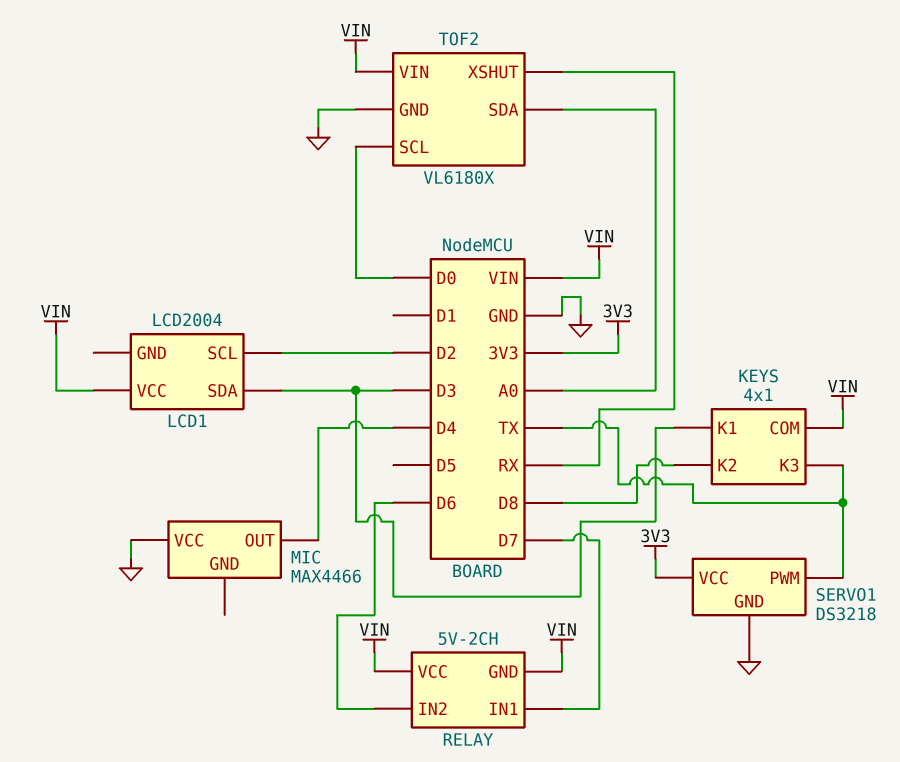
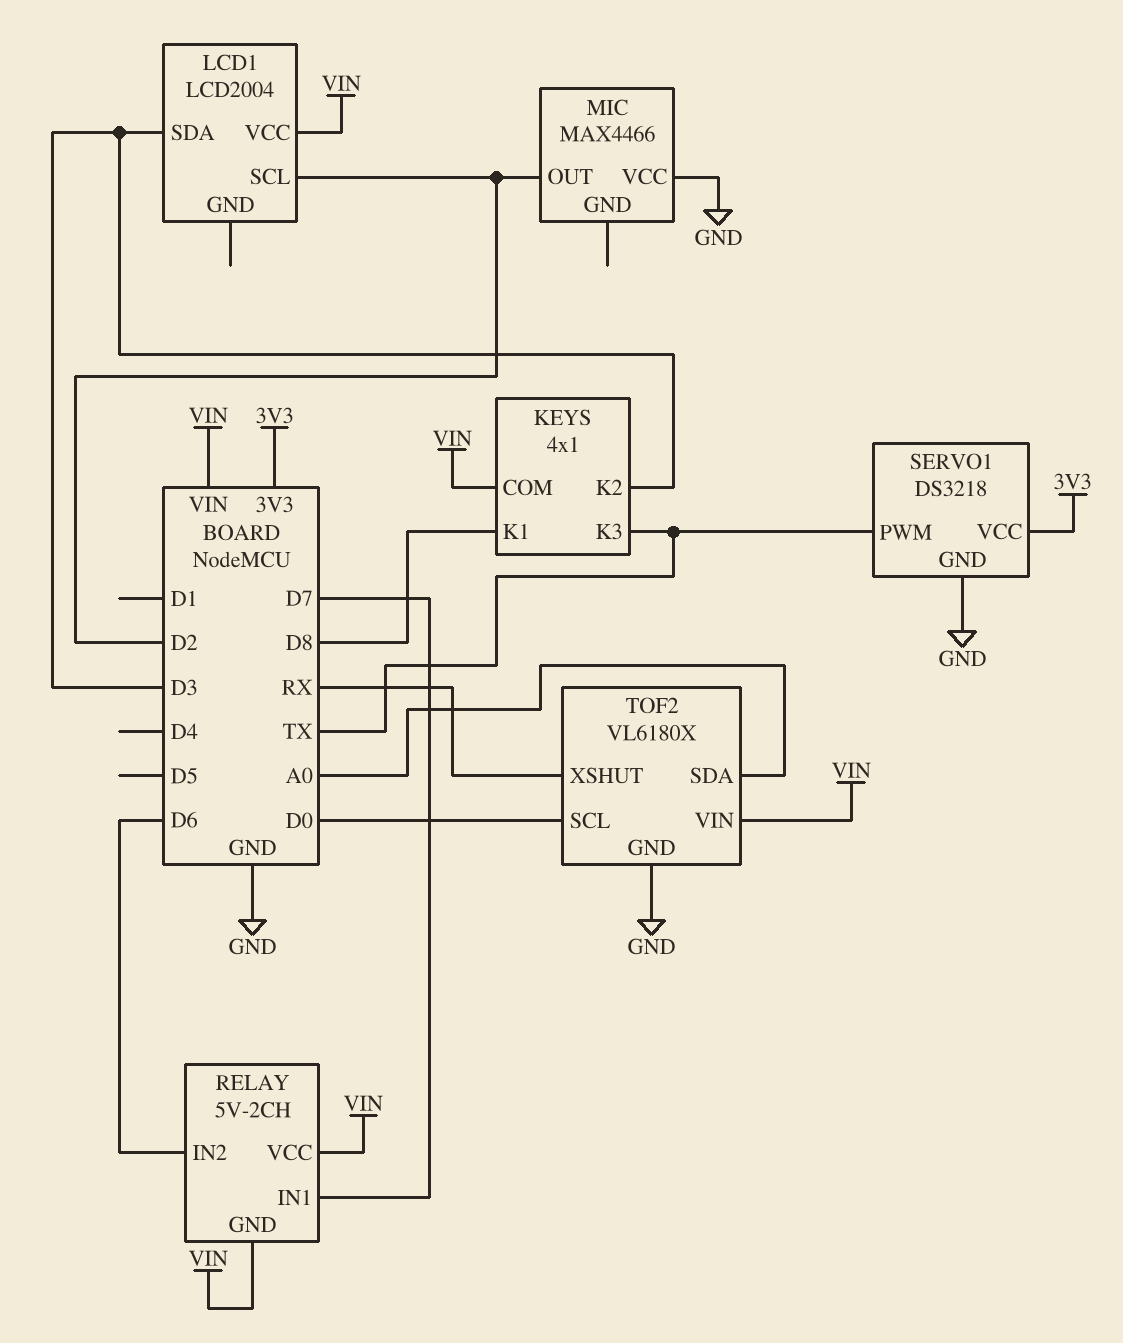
KEYS pin K1: D3 -> D8
KEYS pin K2: D8 -> D3
MIC pin OUT: D4 -> D2

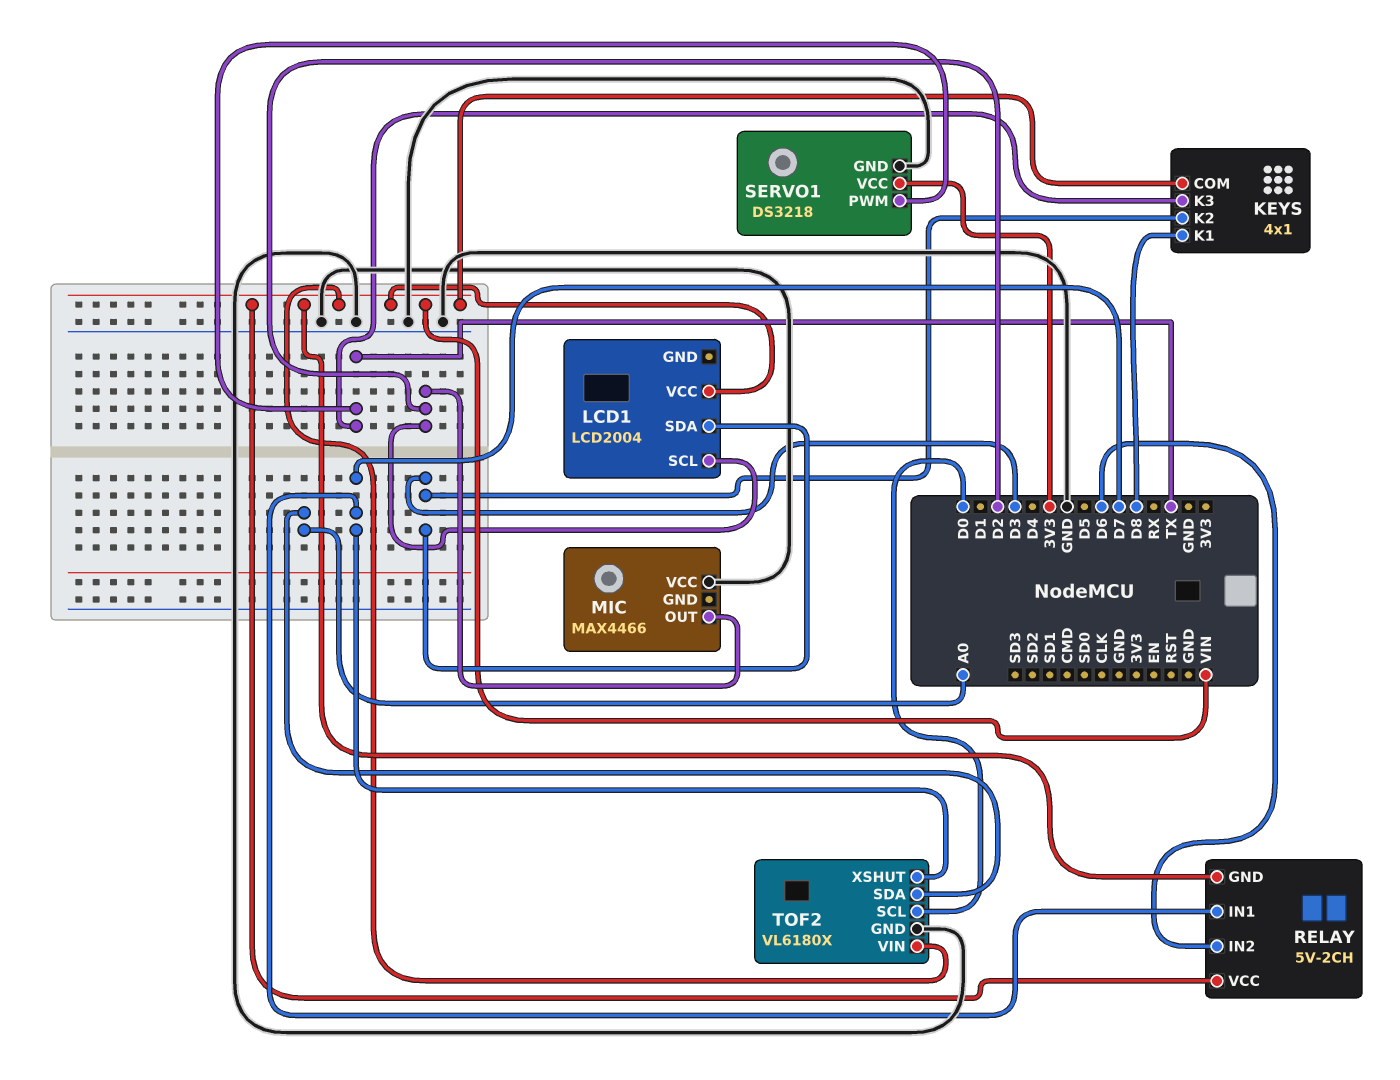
TOF2 pin XSHUT: RX -> D7

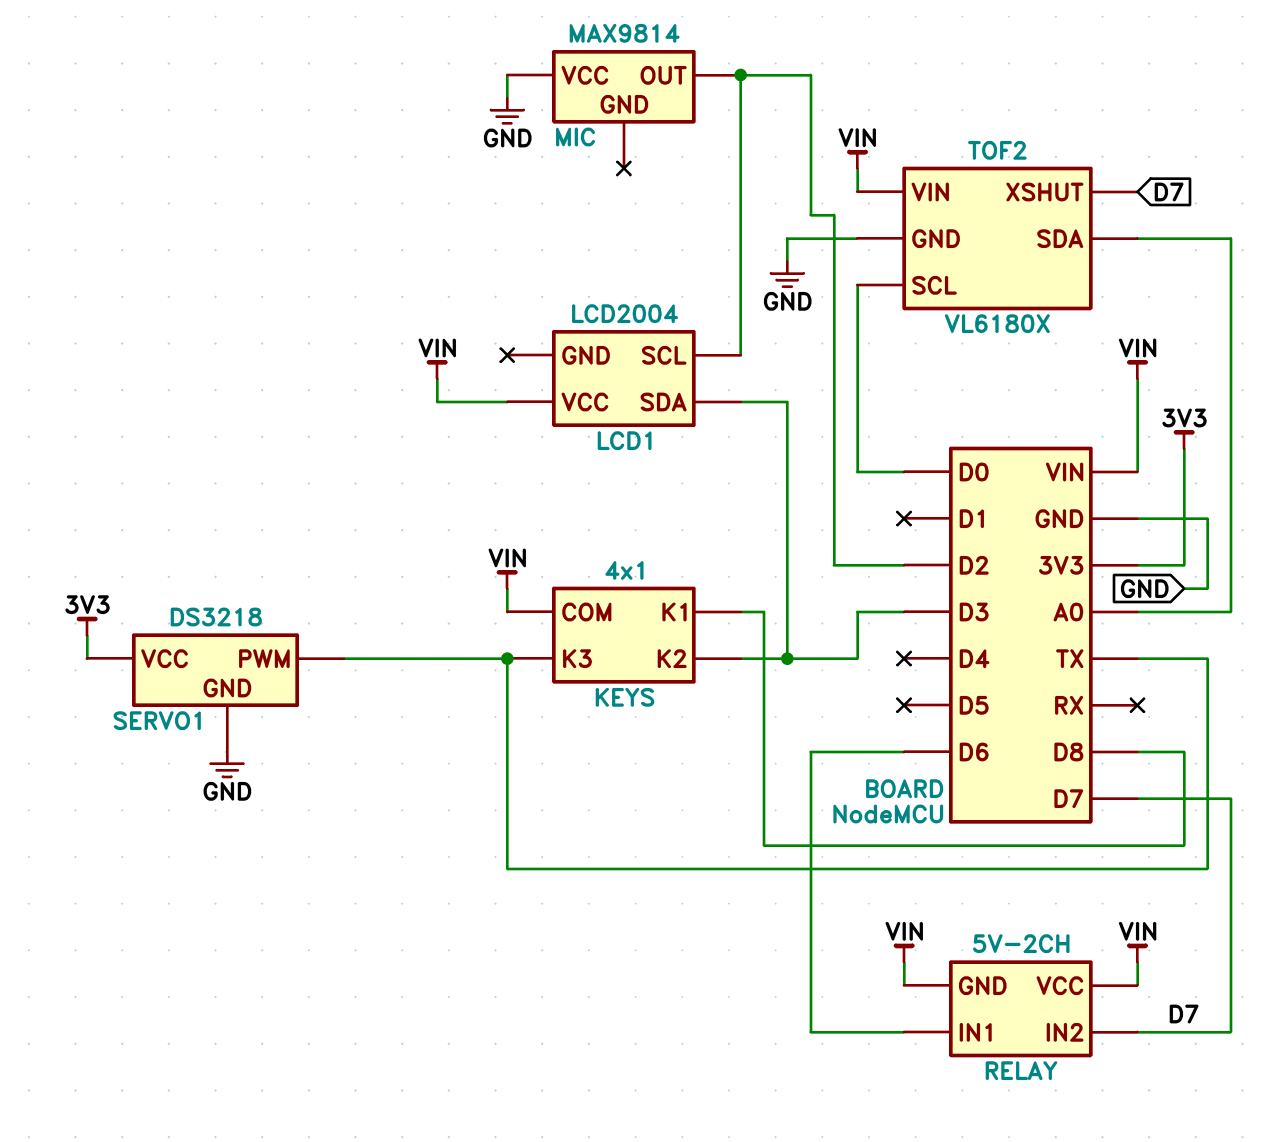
MIC: MAX4466 -> MAX9814
RELAY pin IN1: D7 -> D6
RELAY pin IN2: D6 -> D7

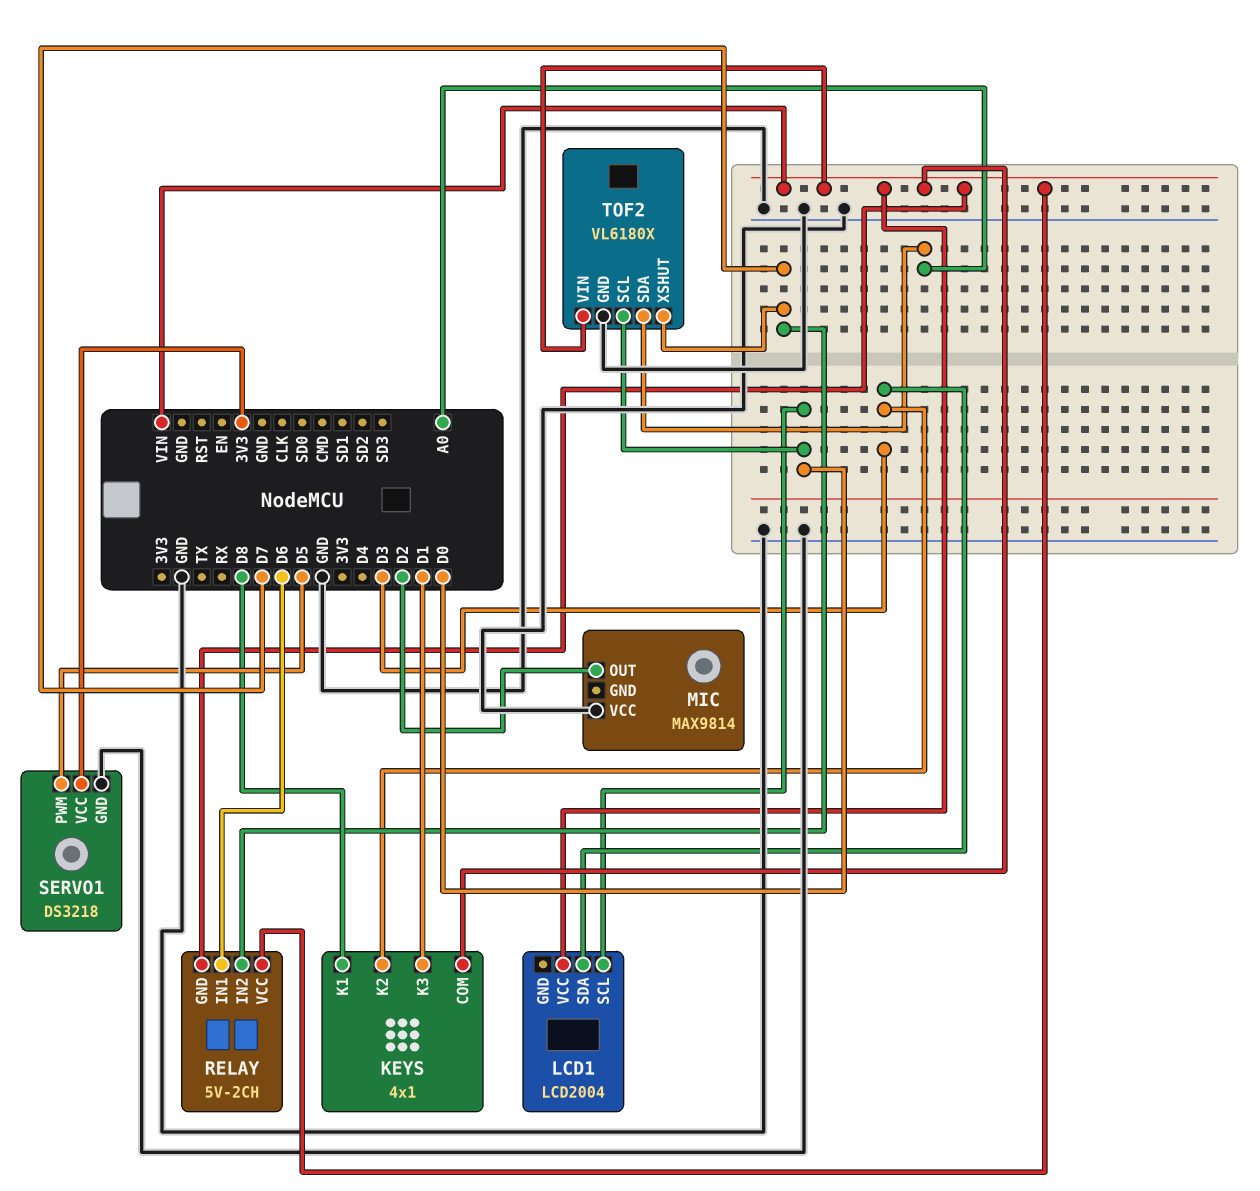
KEYS pin K3: TX -> D1
LCD1 pin SCL: D2 -> D0
SERVO1 pin PWM: TX -> D5

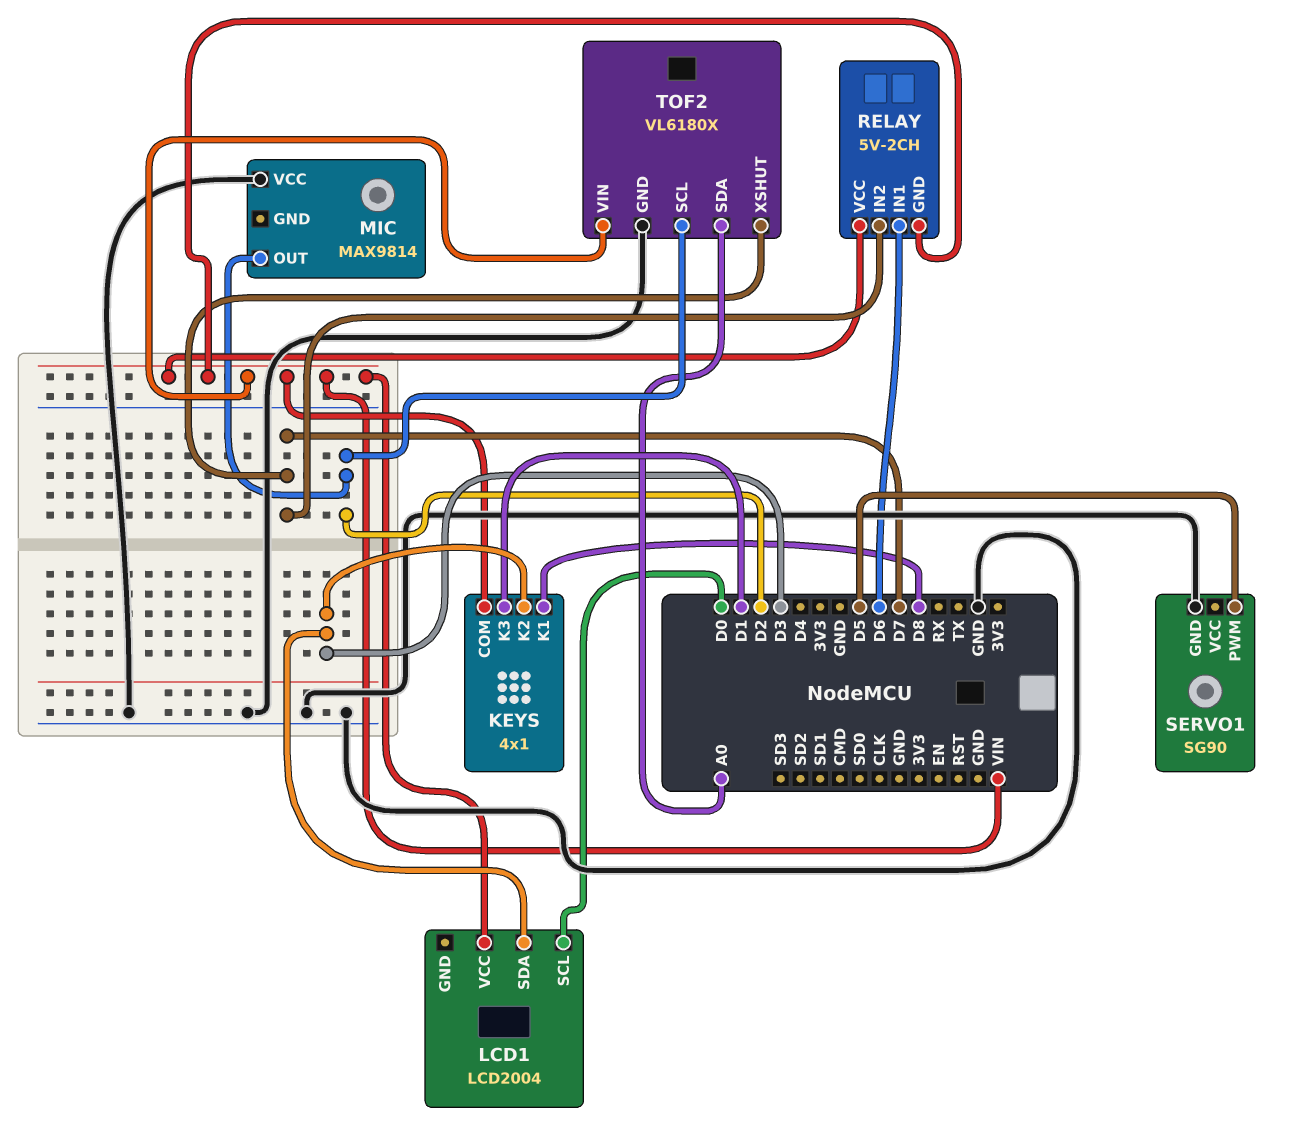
SERVO1: DS3218 -> SG90
SERVO1 pin VCC: 3V3 -> none
TOF2 pin SCL: D0 -> D2

